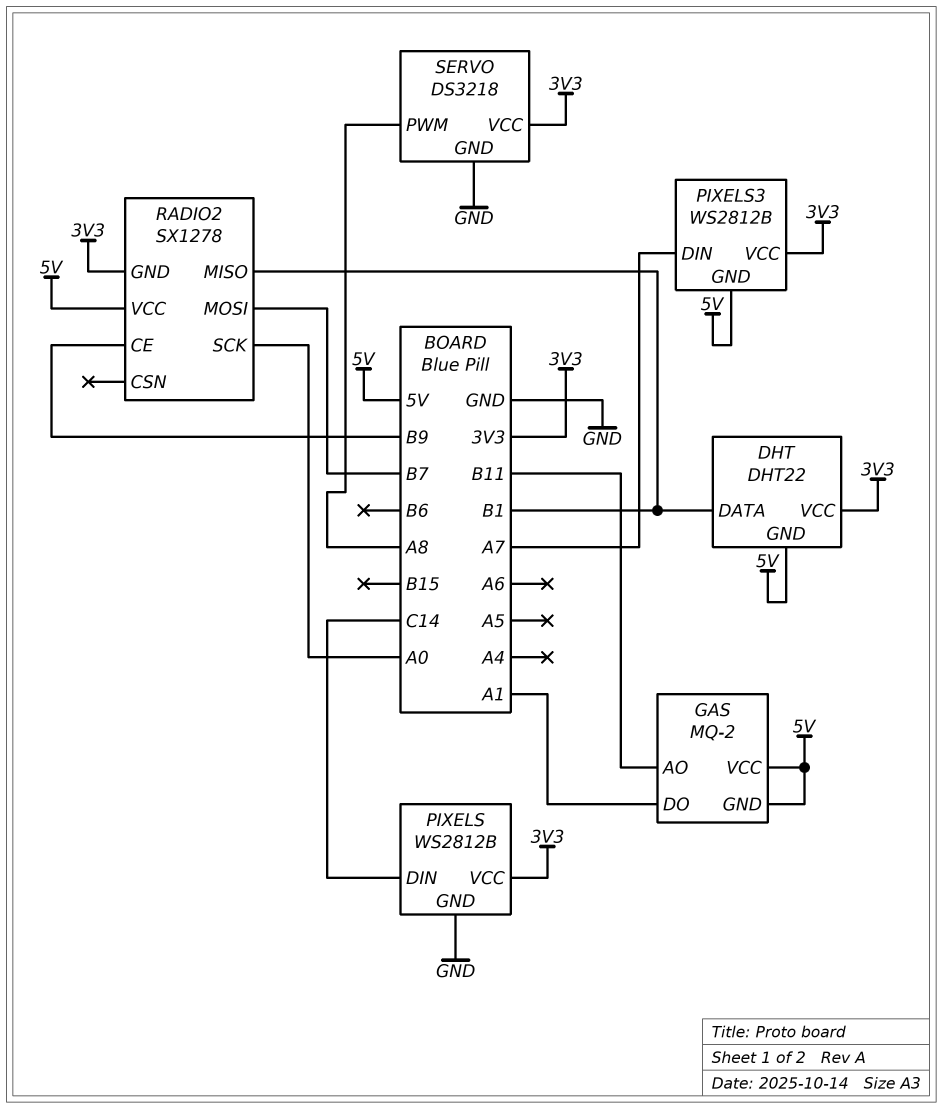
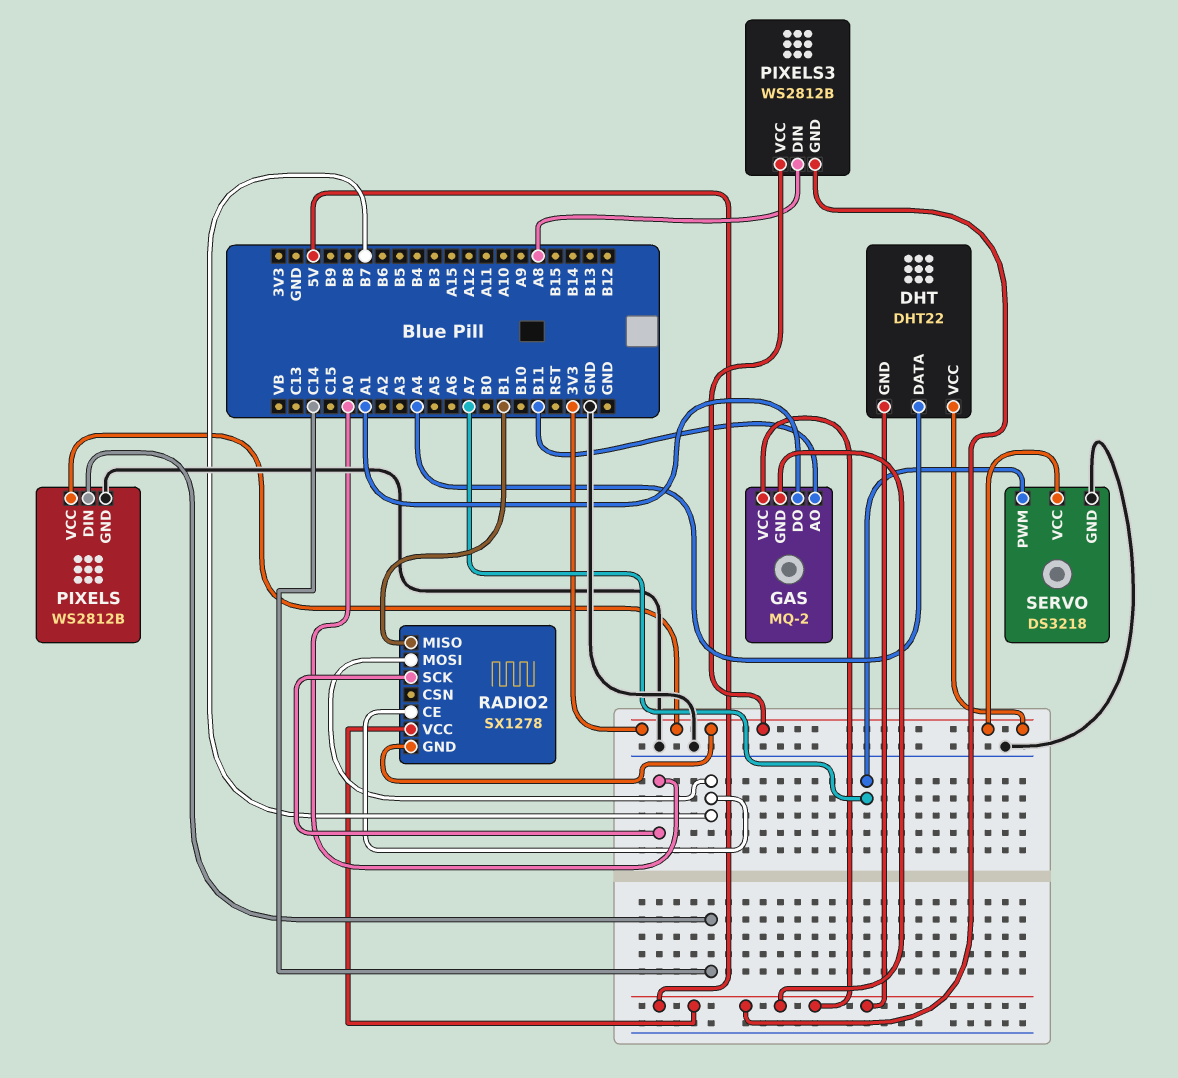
DHT pin DATA: B1 -> A4
PIXELS3 pin DIN: A7 -> A8
RADIO2 pin CE: B9 -> B7
SERVO pin PWM: A8 -> A7

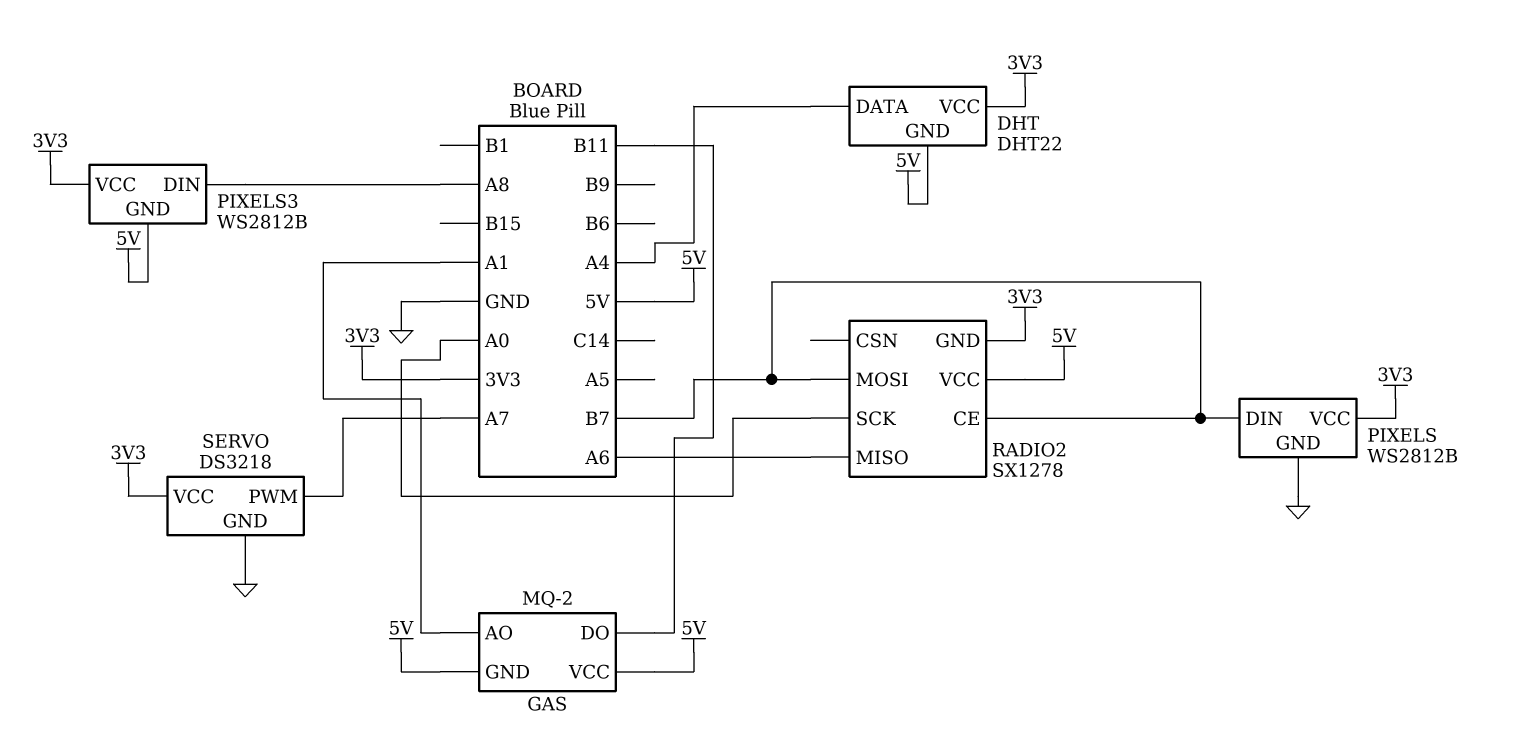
GAS pin AO: B11 -> A1
GAS pin DO: A1 -> B11
PIXELS pin DIN: C14 -> B7
RADIO2 pin MISO: B1 -> A6

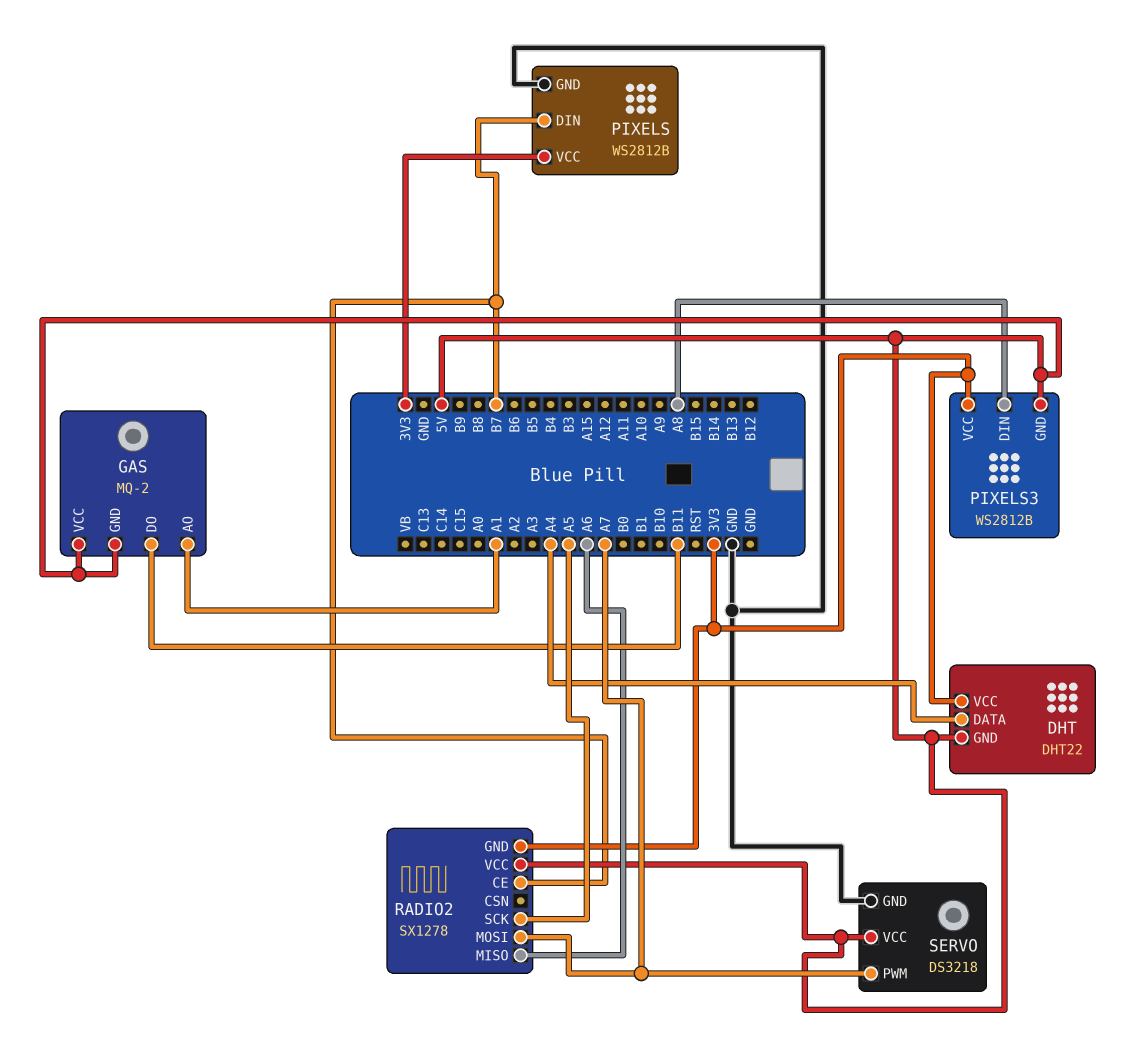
RADIO2 pin MOSI: B7 -> A7
RADIO2 pin SCK: A0 -> A5
SERVO pin VCC: 3V3 -> 5V

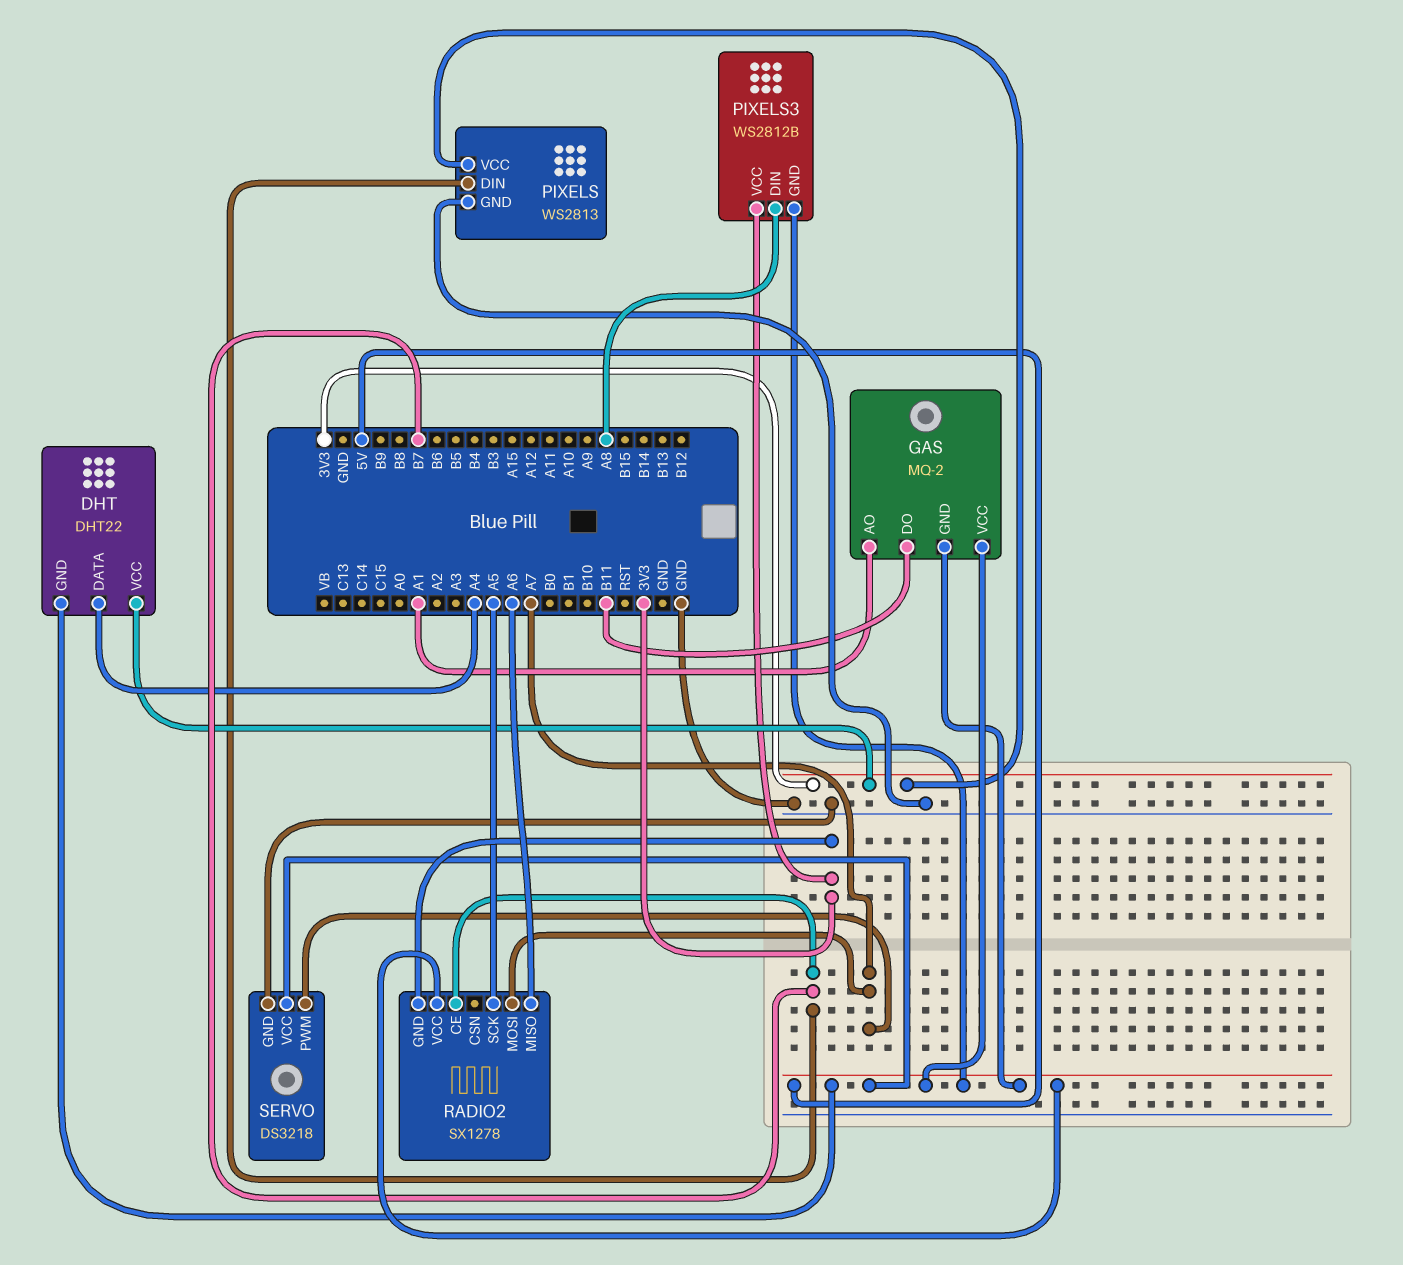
PIXELS: WS2812B -> WS2813

